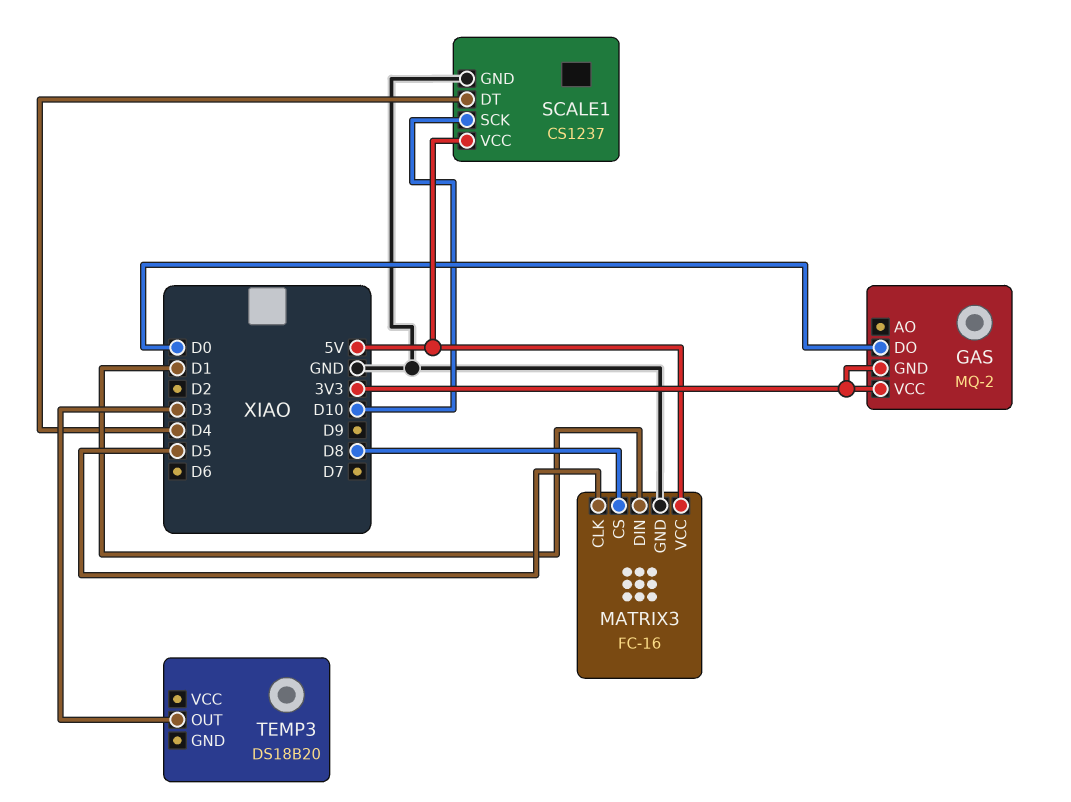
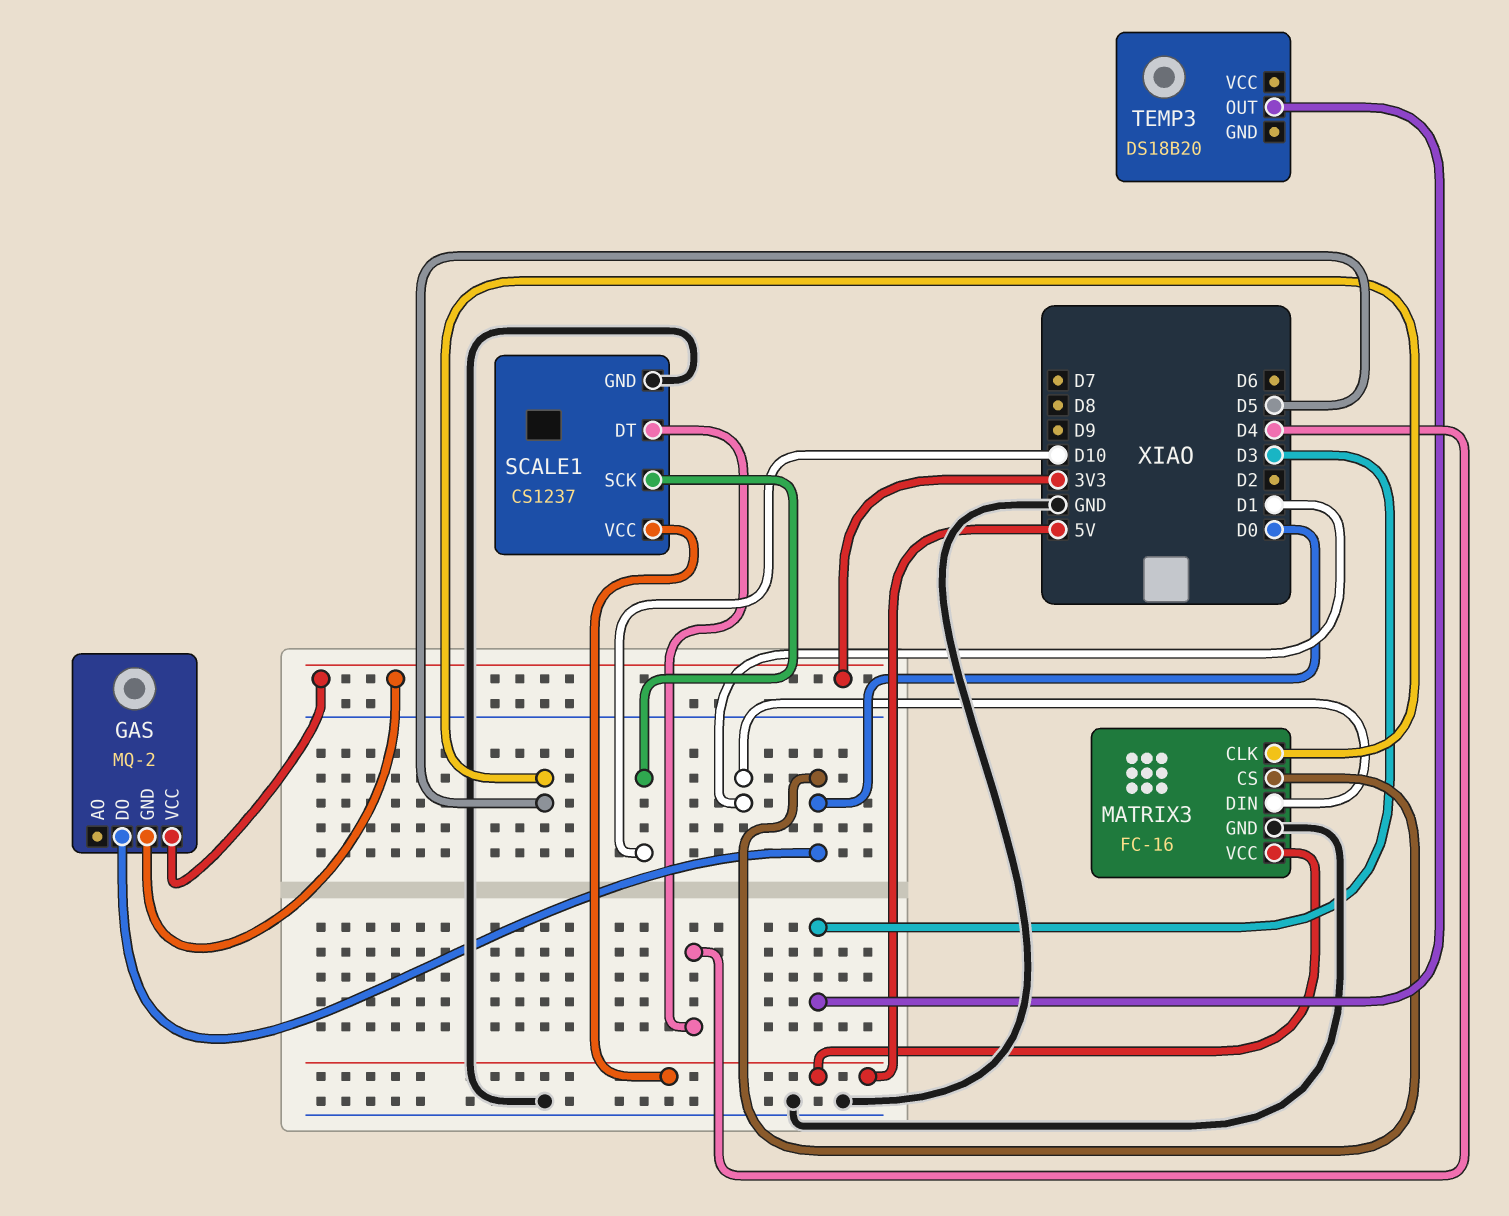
MATRIX3 pin CS: D8 -> D0

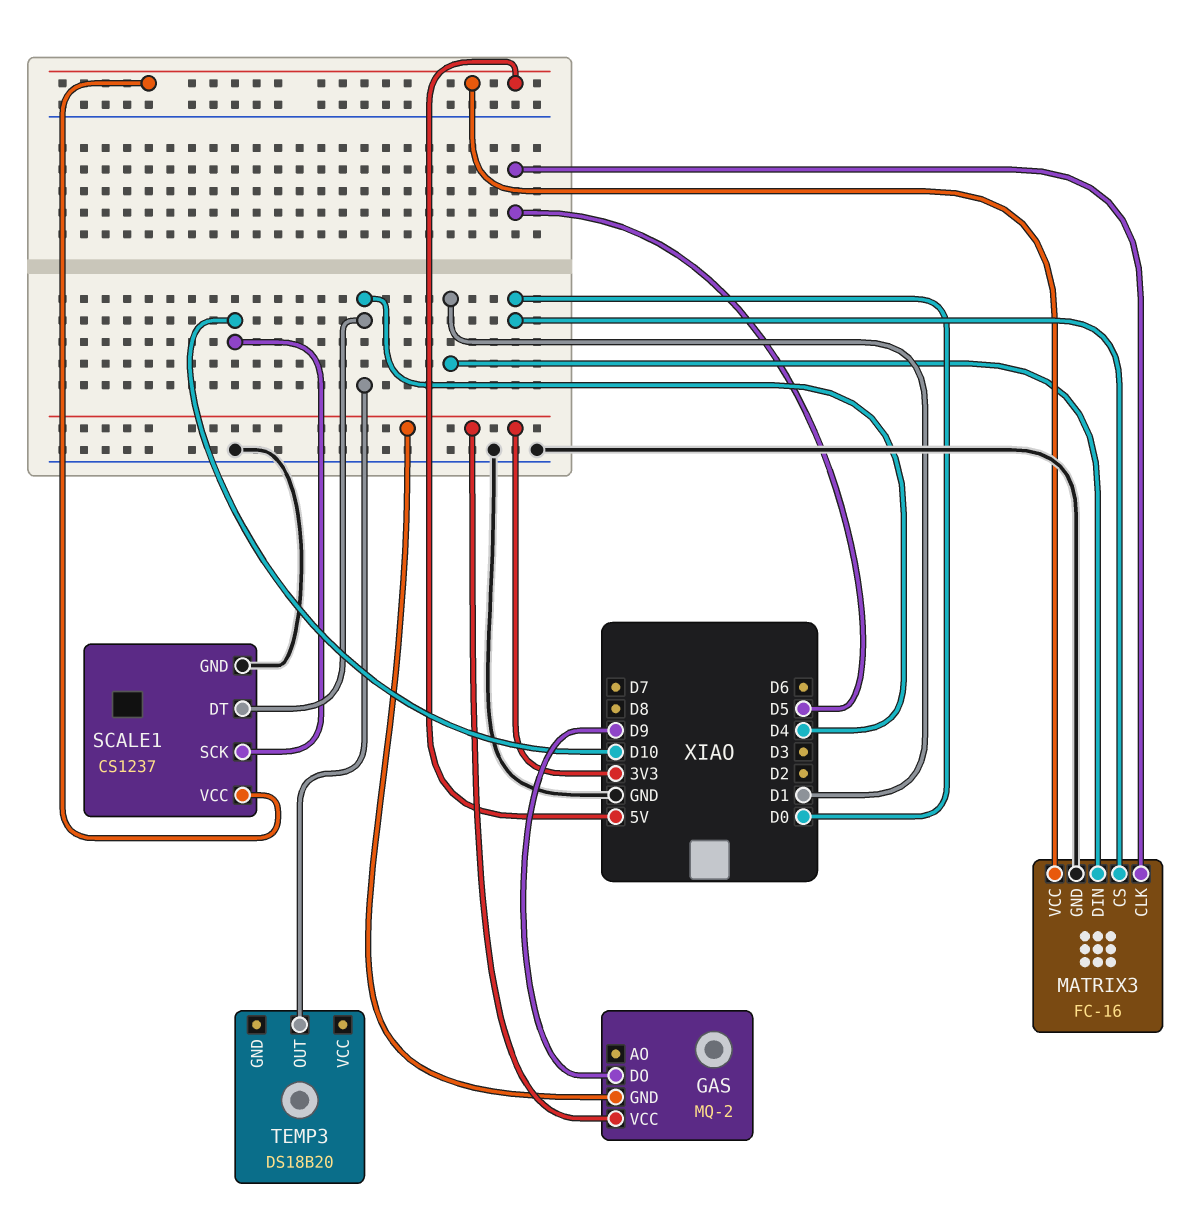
GAS pin DO: D0 -> D9
TEMP3 pin OUT: D3 -> D4

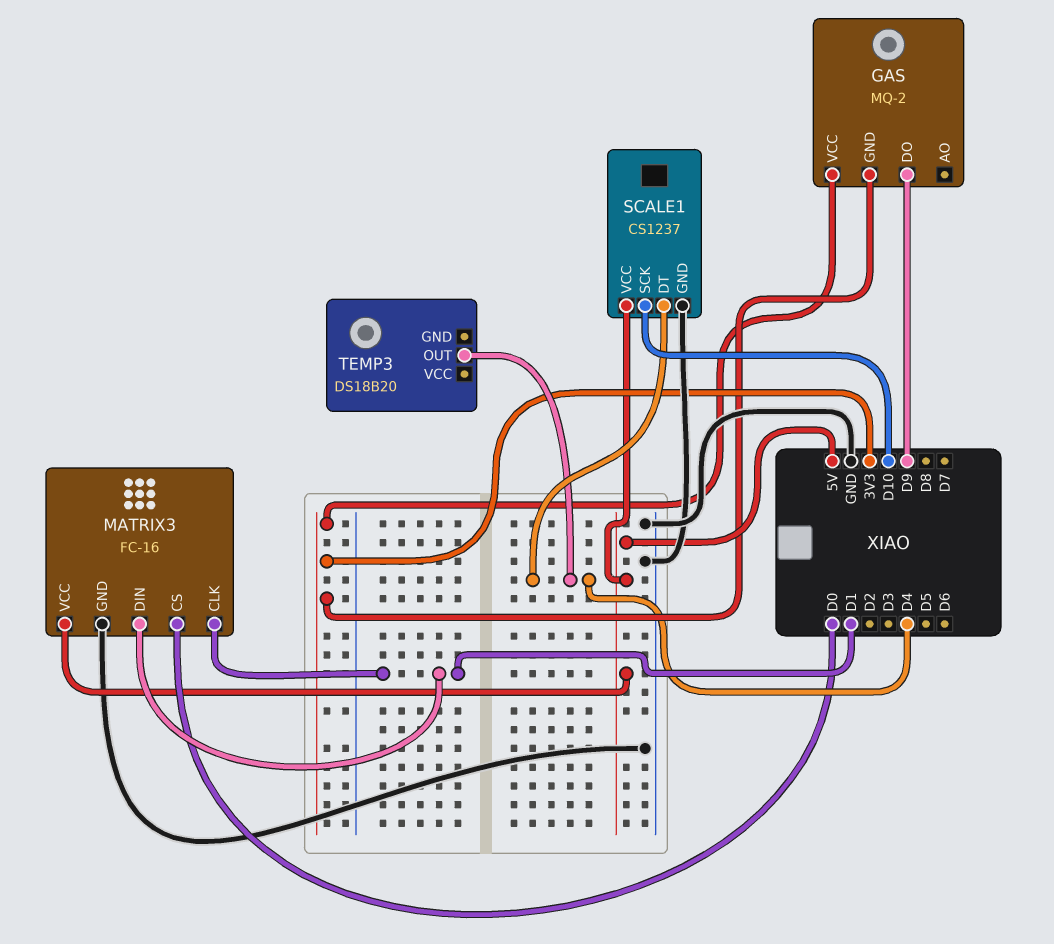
MATRIX3 pin CLK: D5 -> D1

